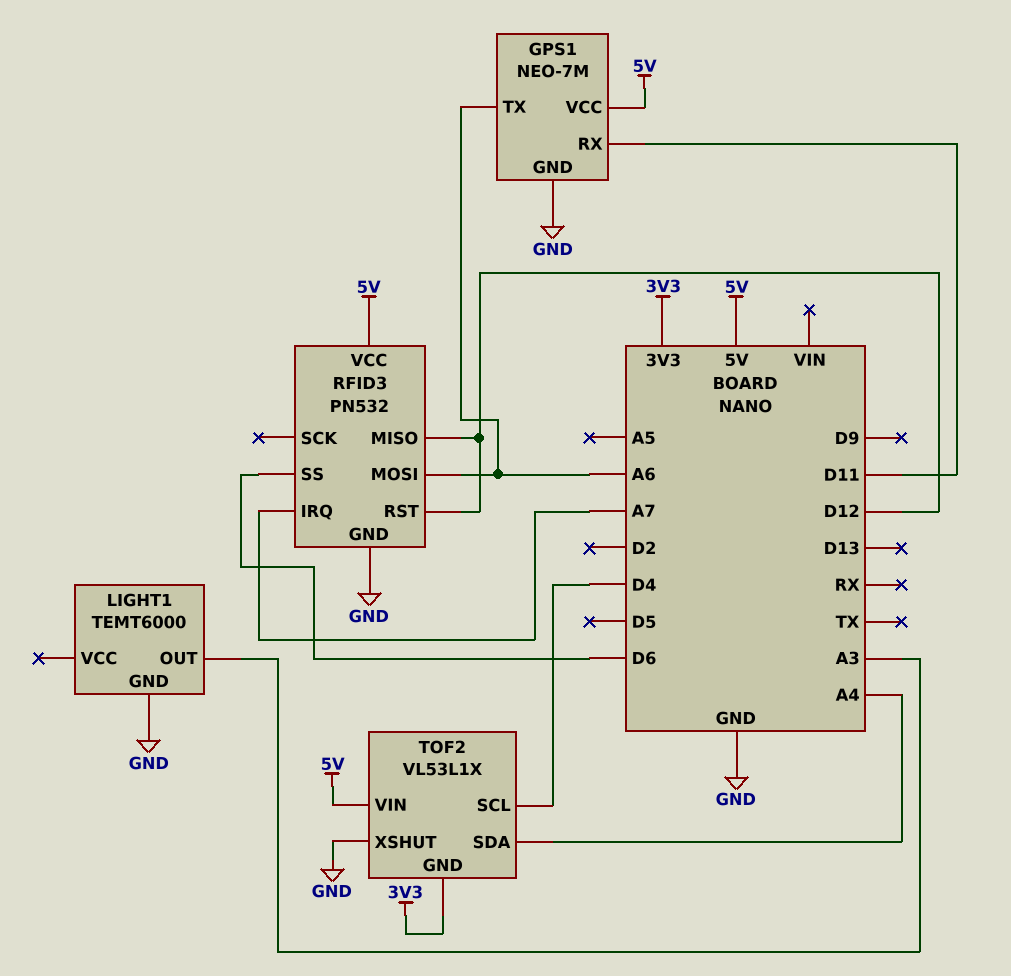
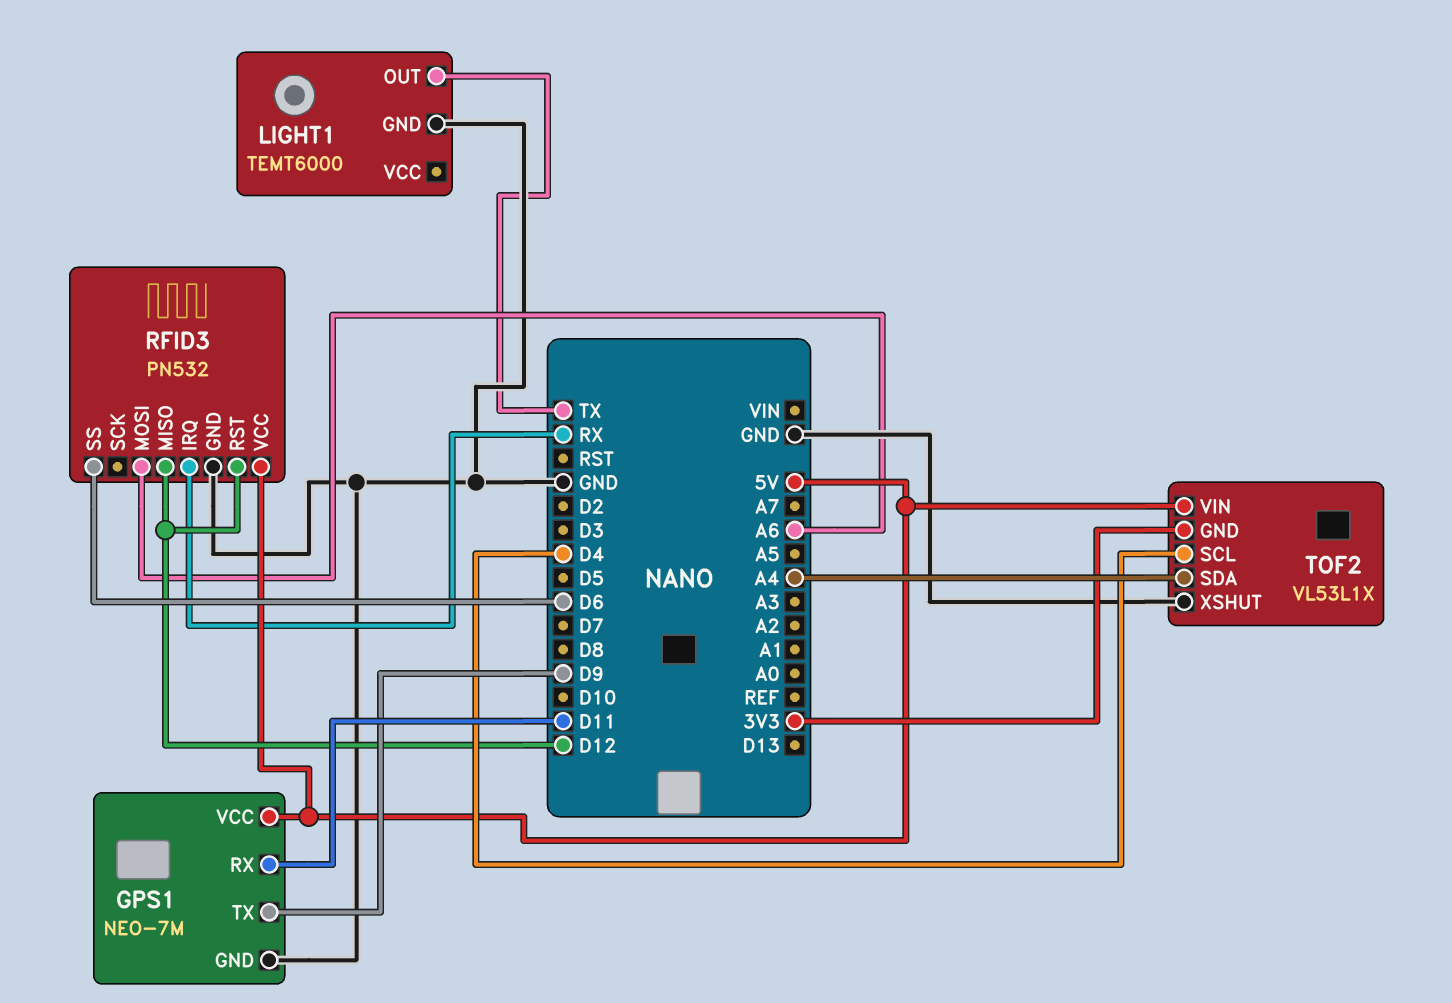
GPS1 pin TX: A6 -> D9
LIGHT1 pin OUT: A3 -> TX
RFID3 pin IRQ: A7 -> RX

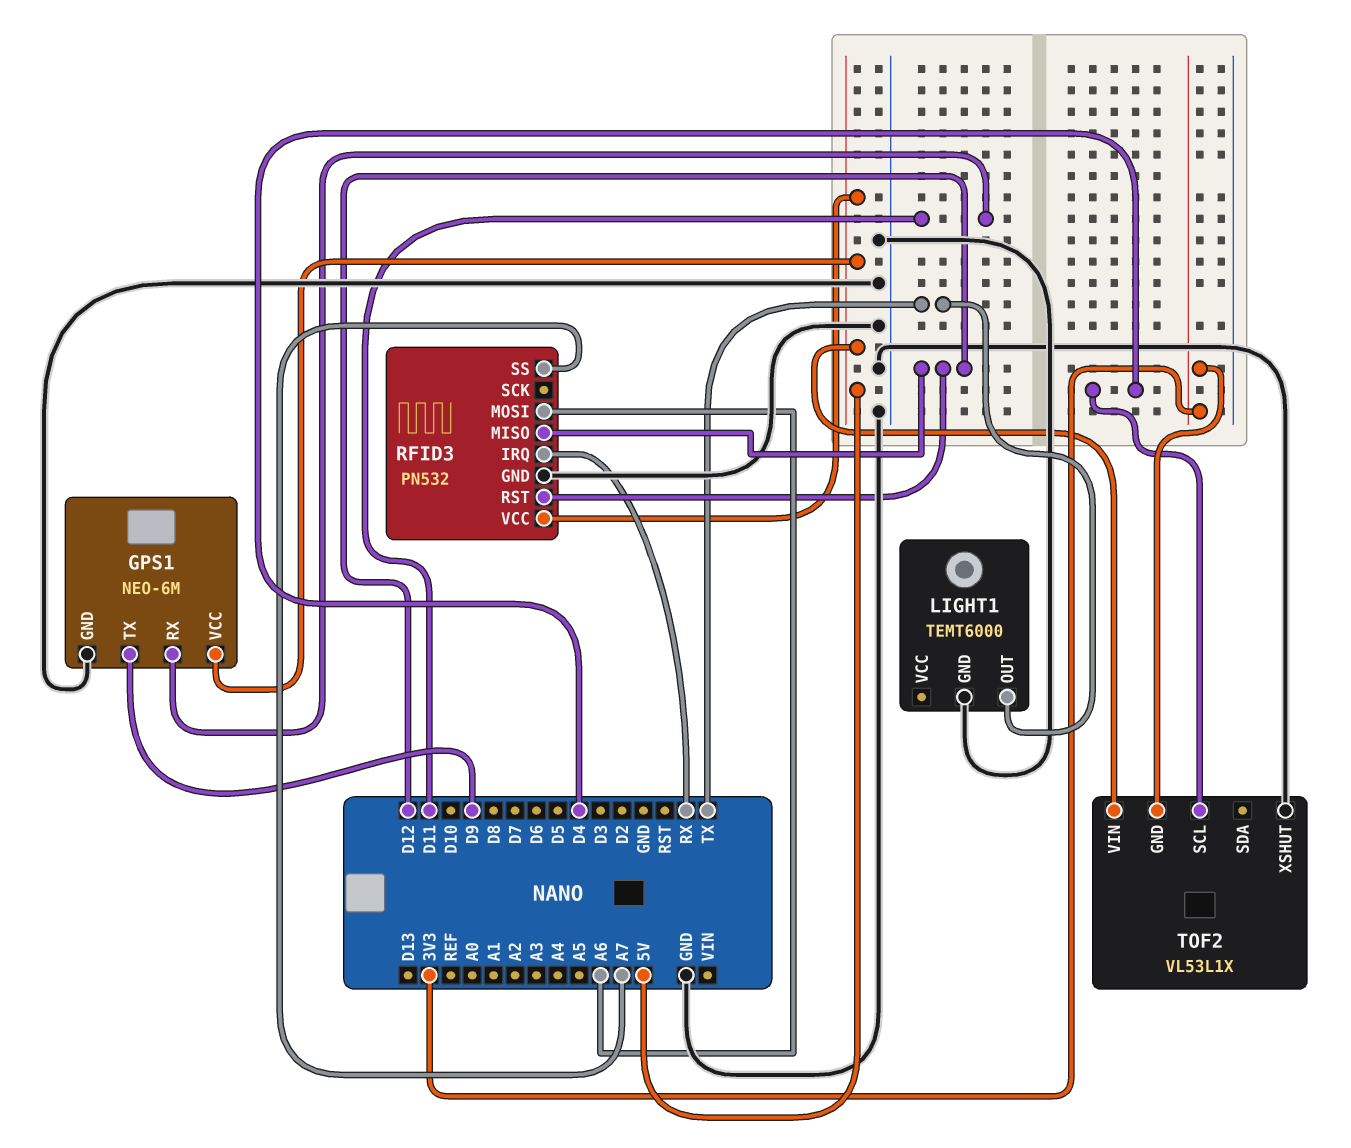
GPS1: NEO-7M -> NEO-6M
RFID3 pin SS: D6 -> A7
TOF2 pin SDA: A4 -> none

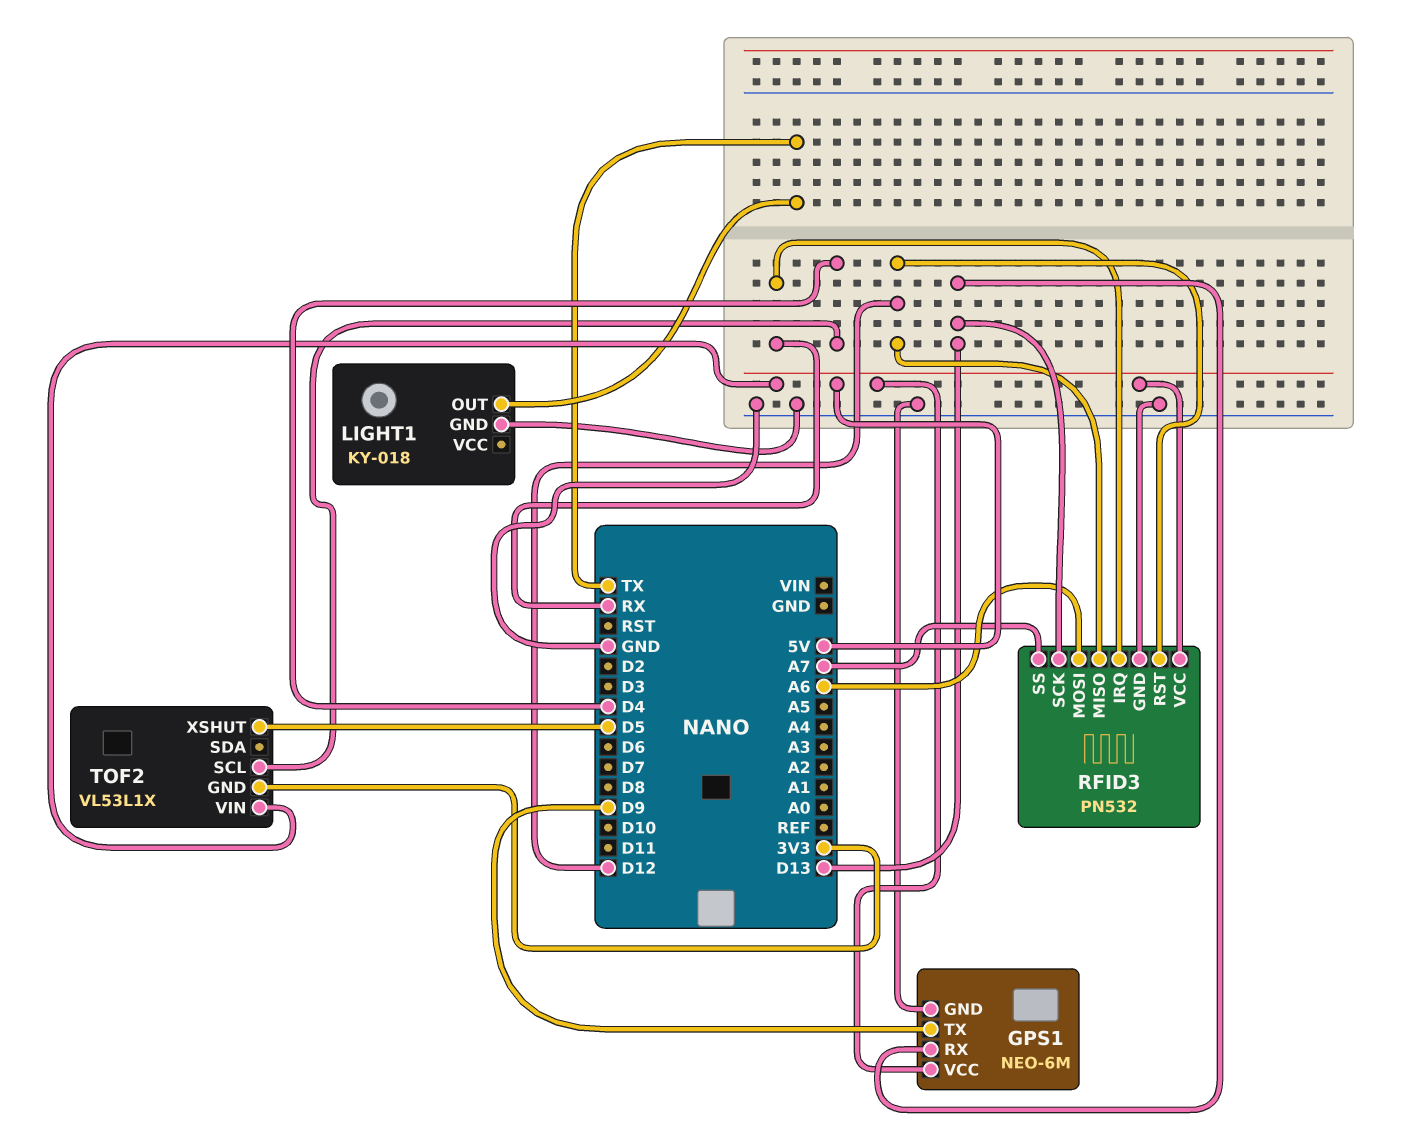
GPS1 pin RX: D11 -> D13
LIGHT1: TEMT6000 -> KY-018
RFID3 pin SCK: none -> D13
TOF2 pin XSHUT: GND -> D5

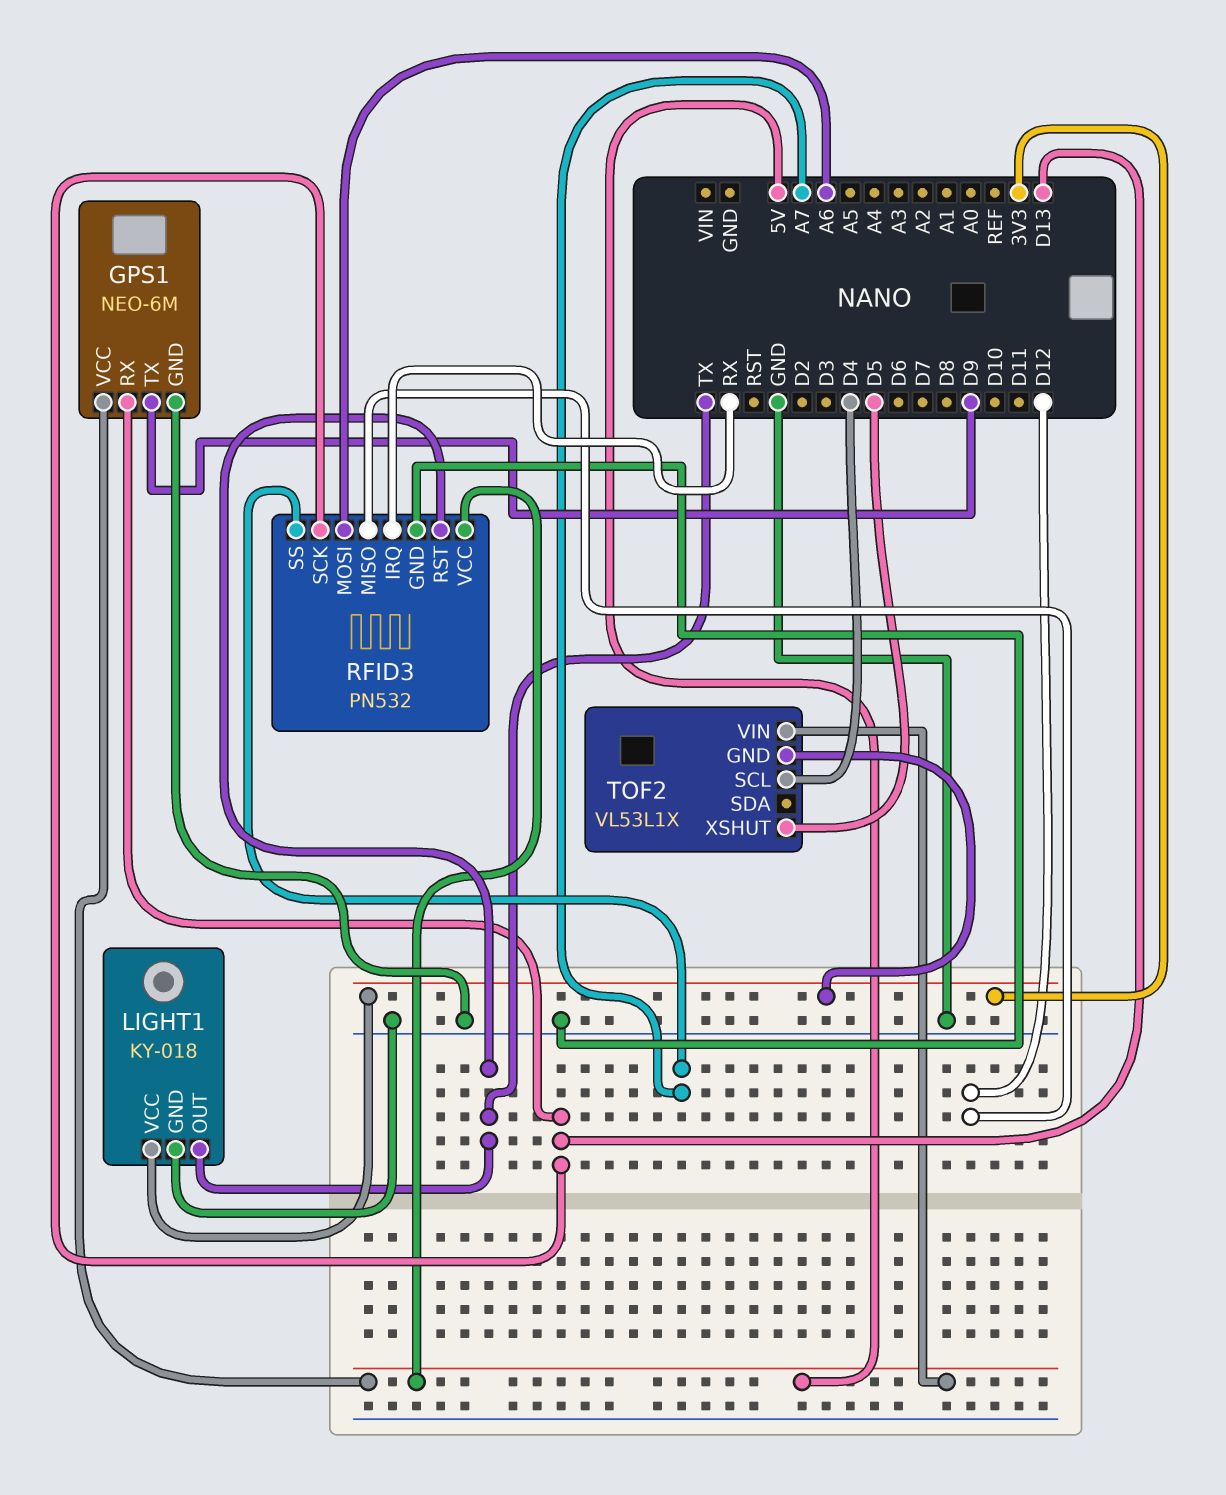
LIGHT1 pin VCC: none -> 3V3
RFID3 pin RST: D12 -> TX

